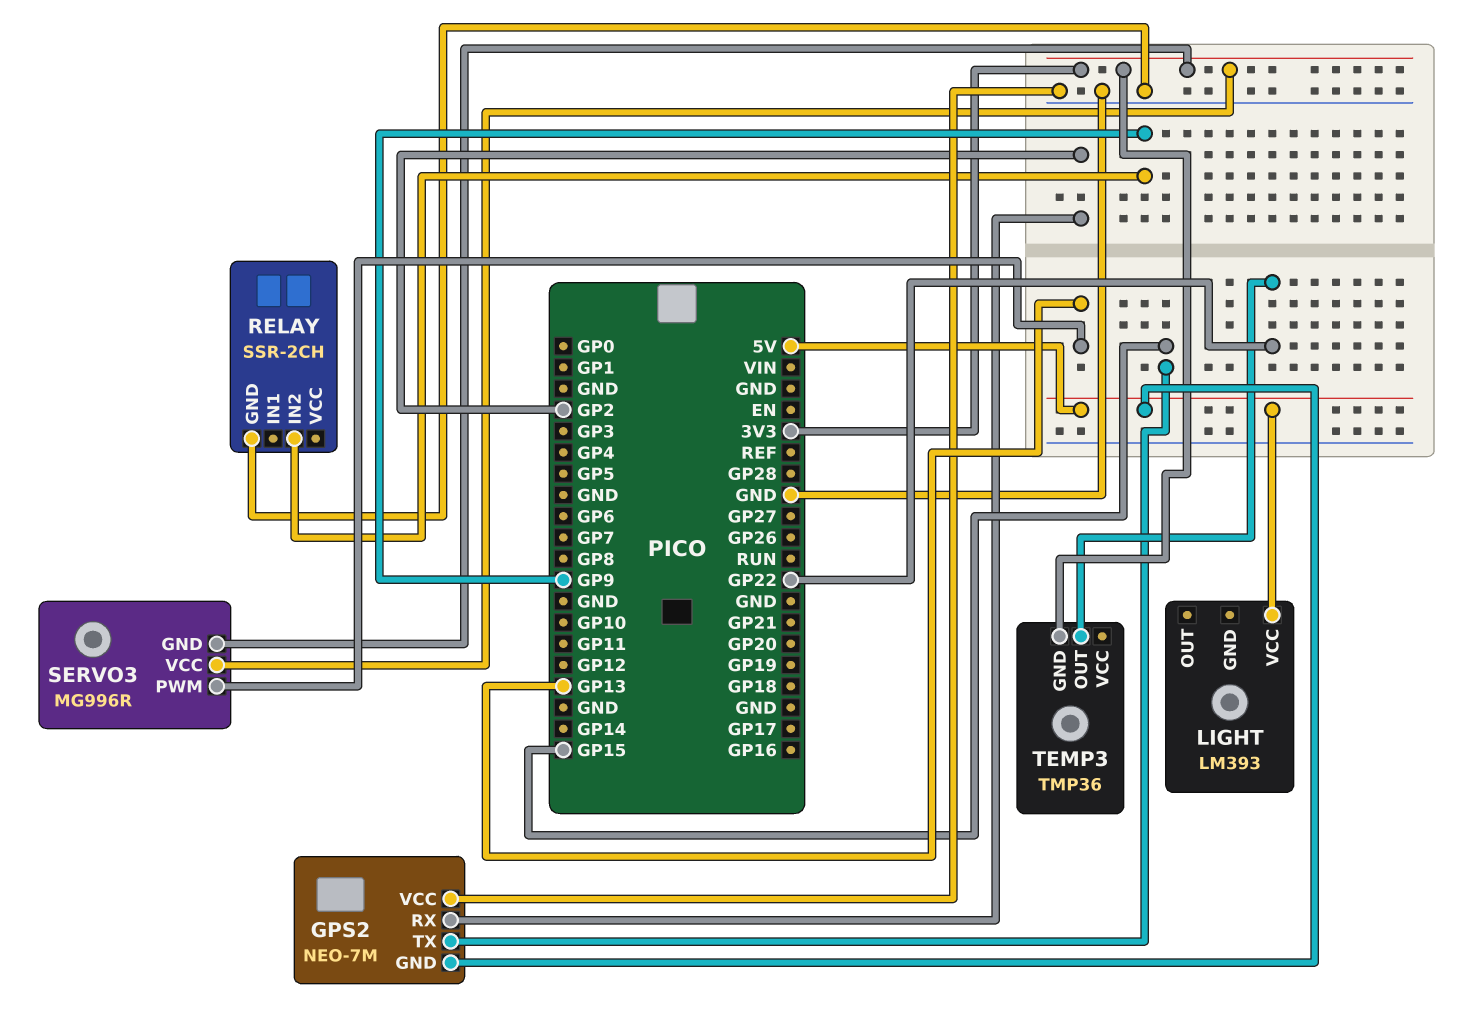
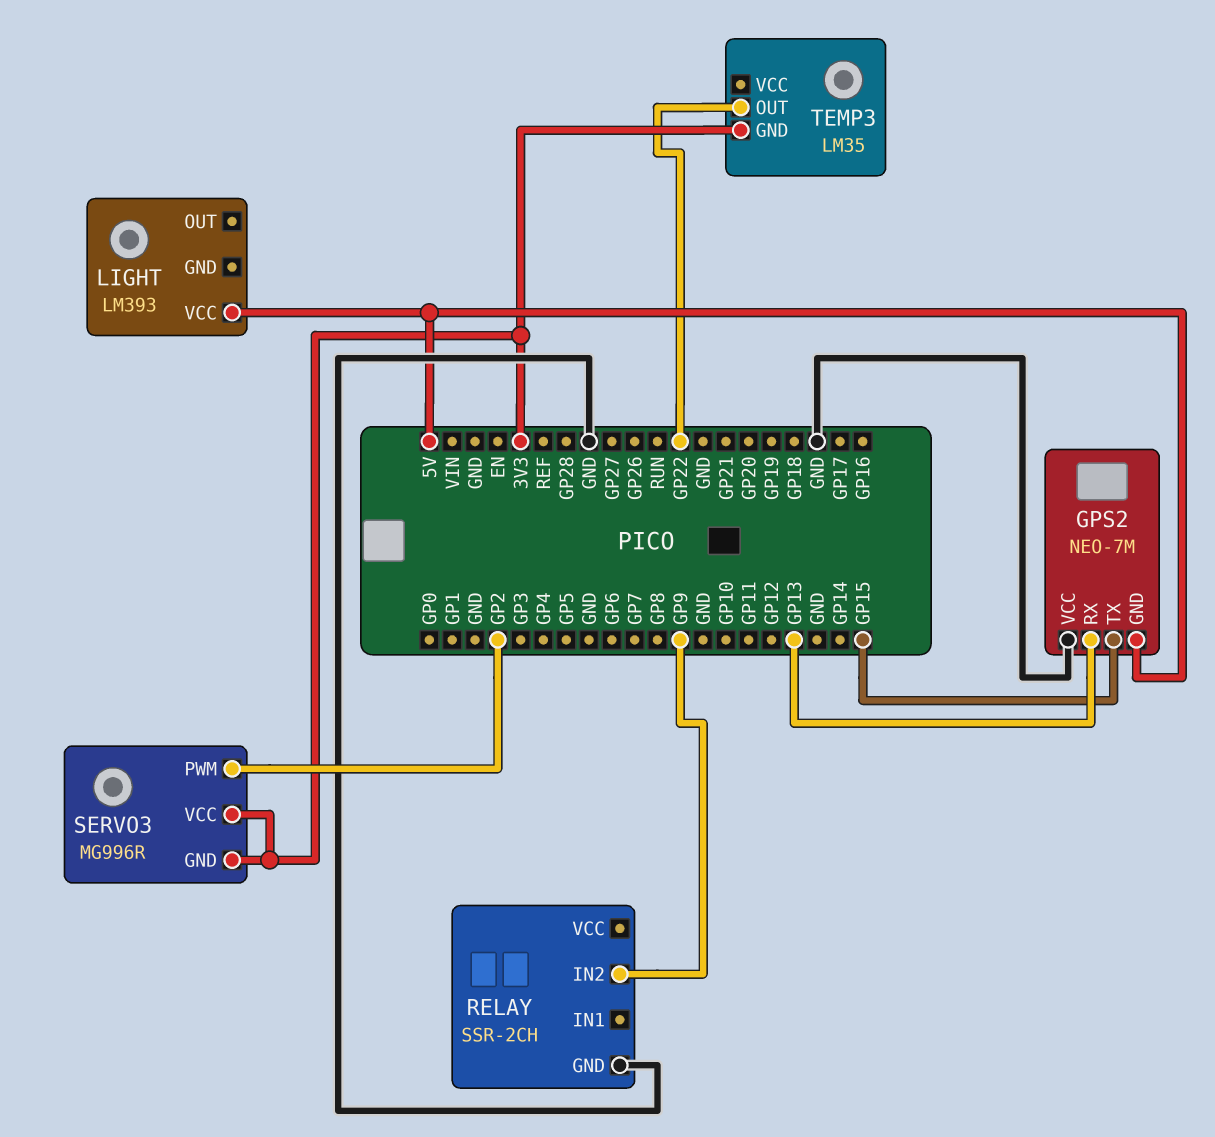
GPS2 pin RX: GP2 -> GP13
SERVO3 pin PWM: GP13 -> GP2
TEMP3: TMP36 -> LM35

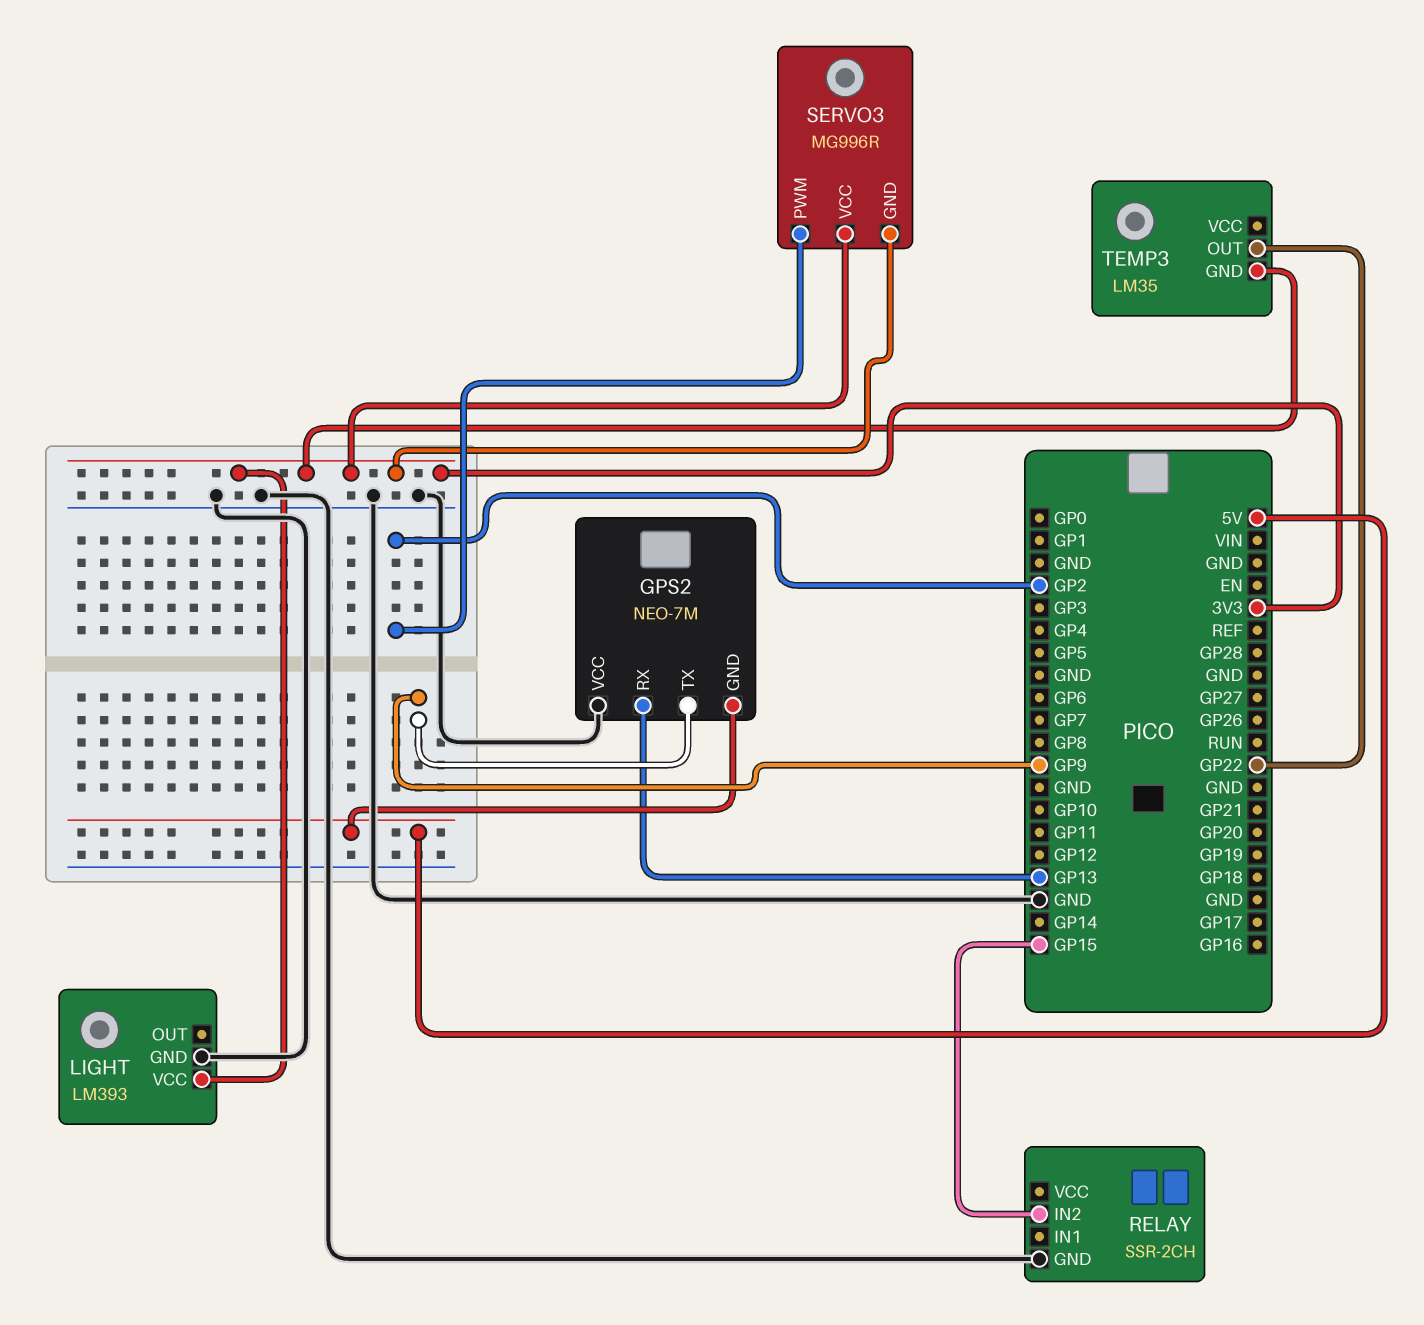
GPS2 pin TX: GP15 -> GP9
LIGHT pin GND: none -> GND
LIGHT pin VCC: 5V -> 3V3
RELAY pin IN2: GP9 -> GP15

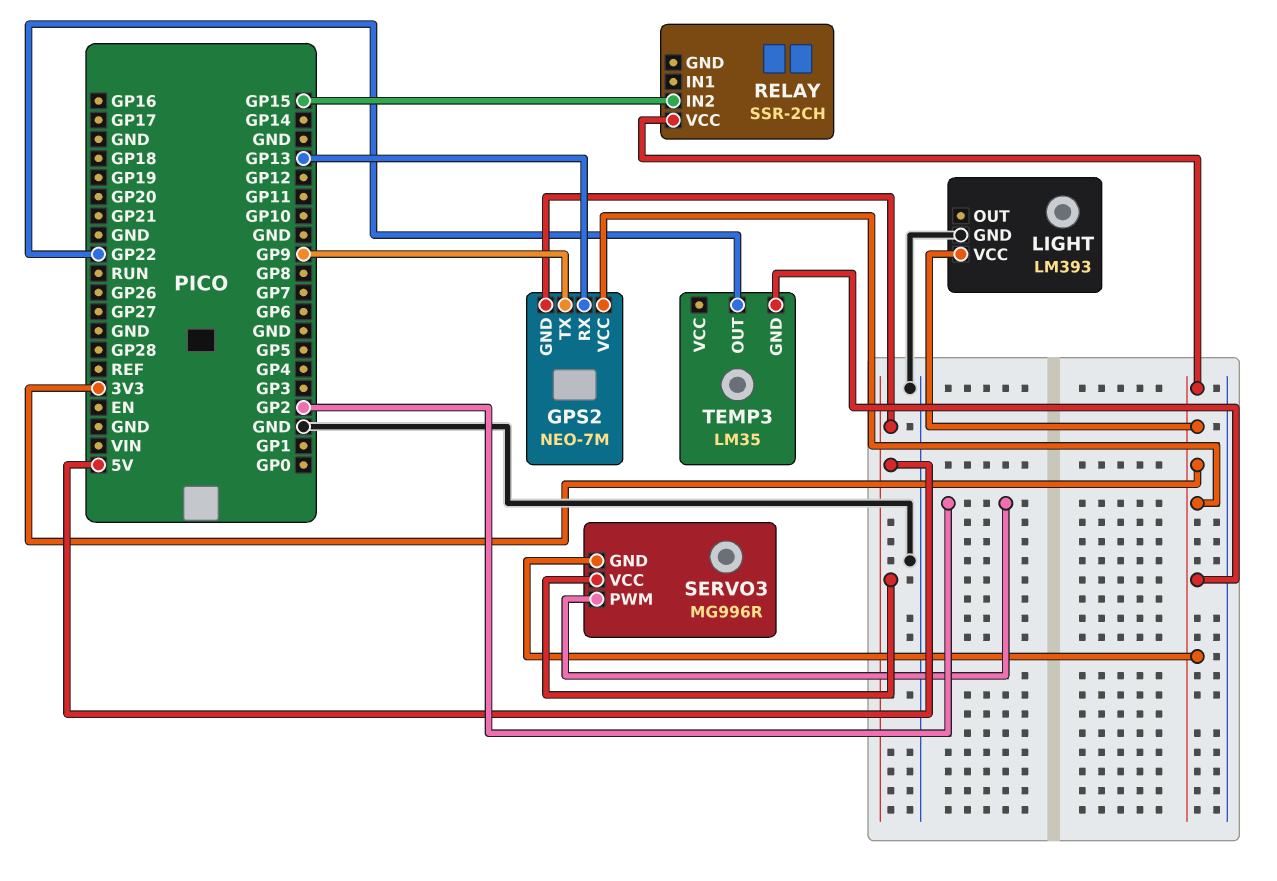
GPS2 pin VCC: GND -> 3V3
RELAY pin GND: GND -> none
RELAY pin VCC: none -> 3V3
SERVO3 pin VCC: 3V3 -> 5V

